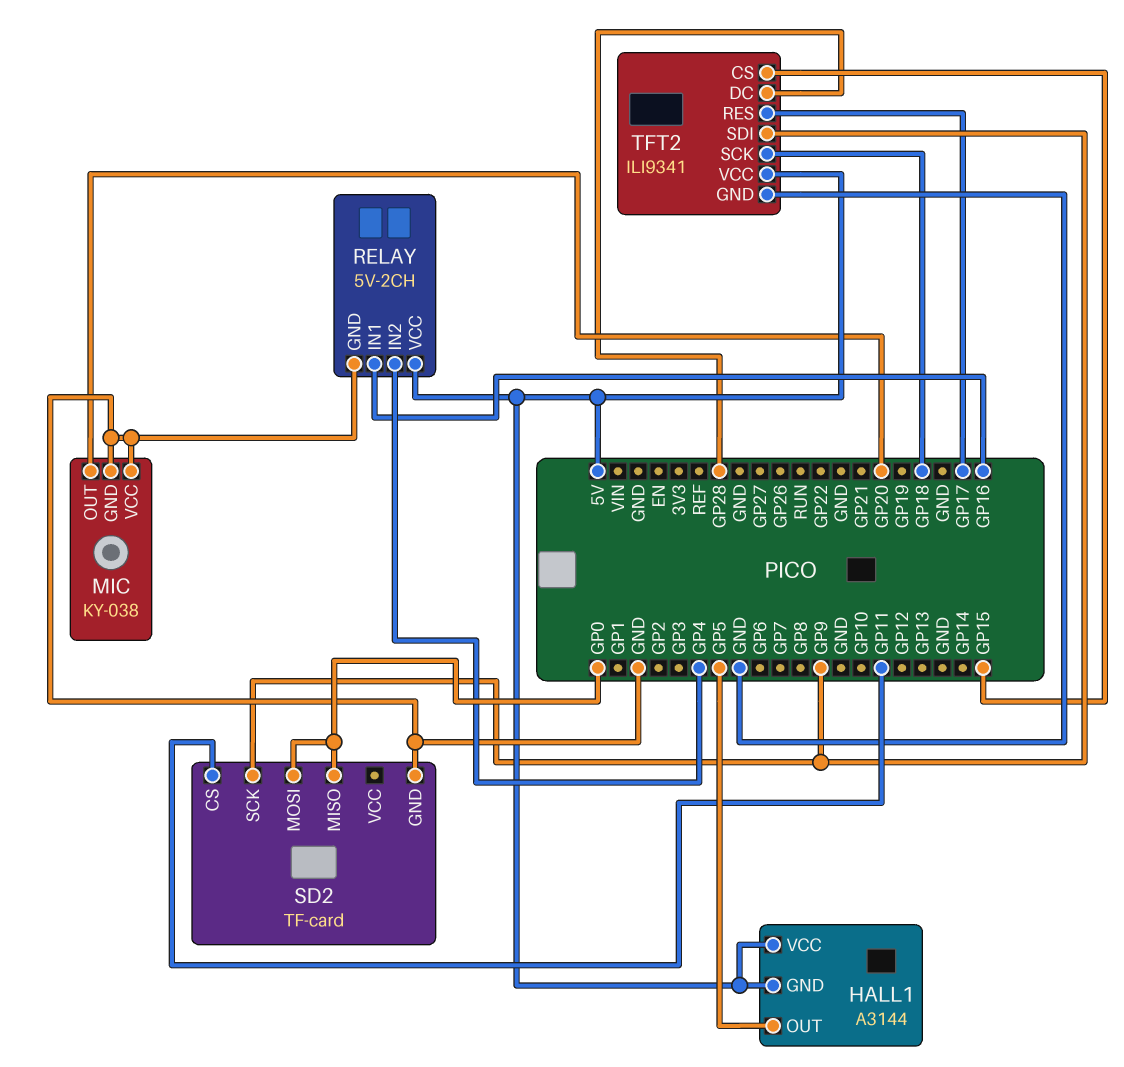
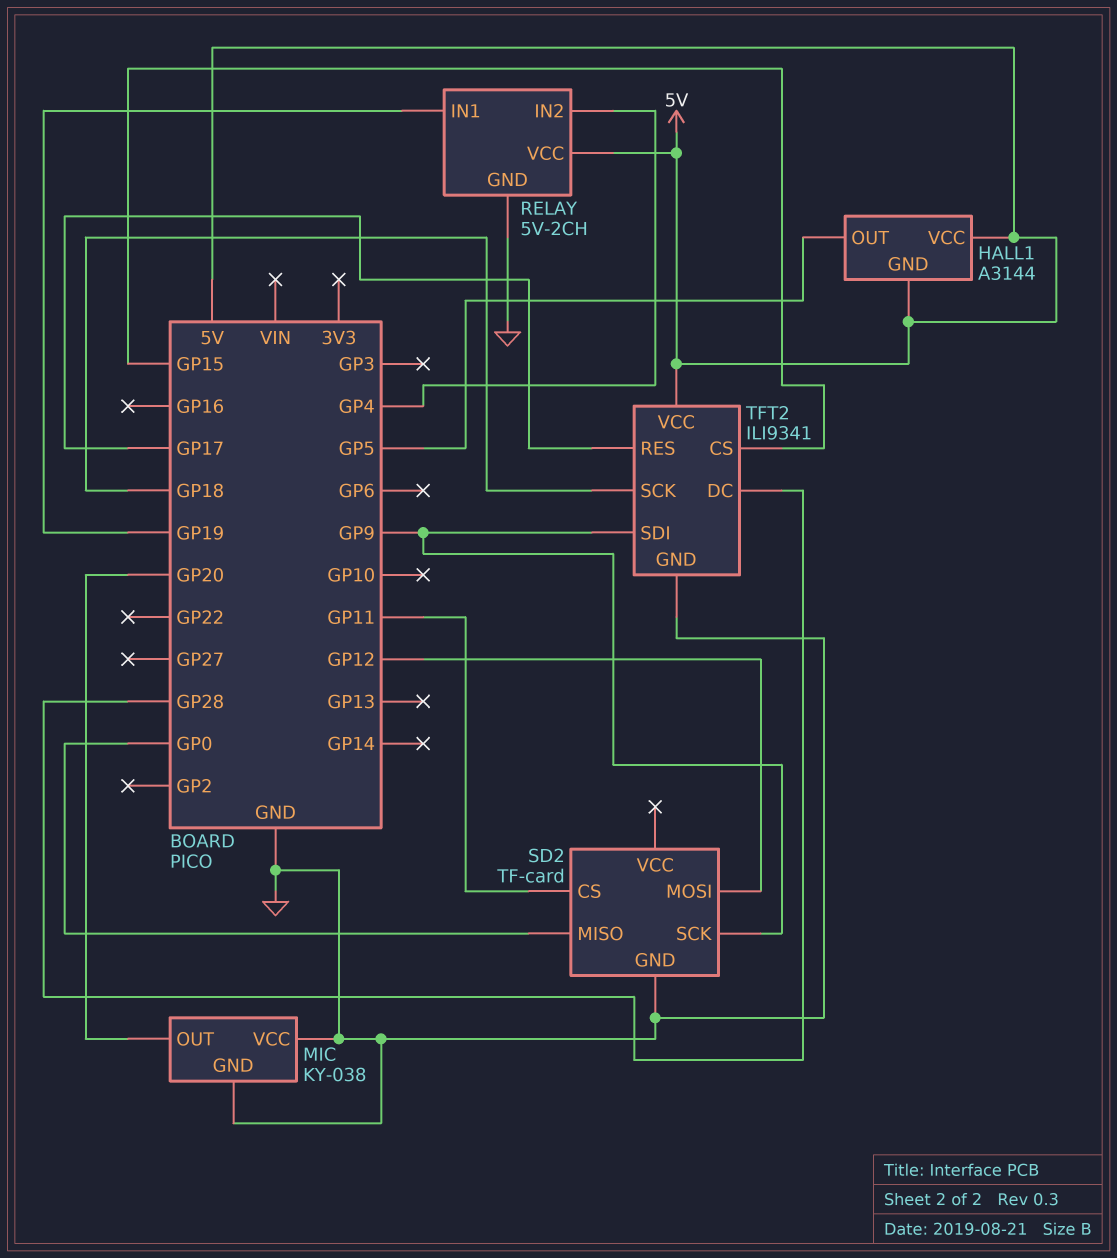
RELAY pin IN1: GP16 -> GP19
SD2 pin MOSI: GP0 -> GP12

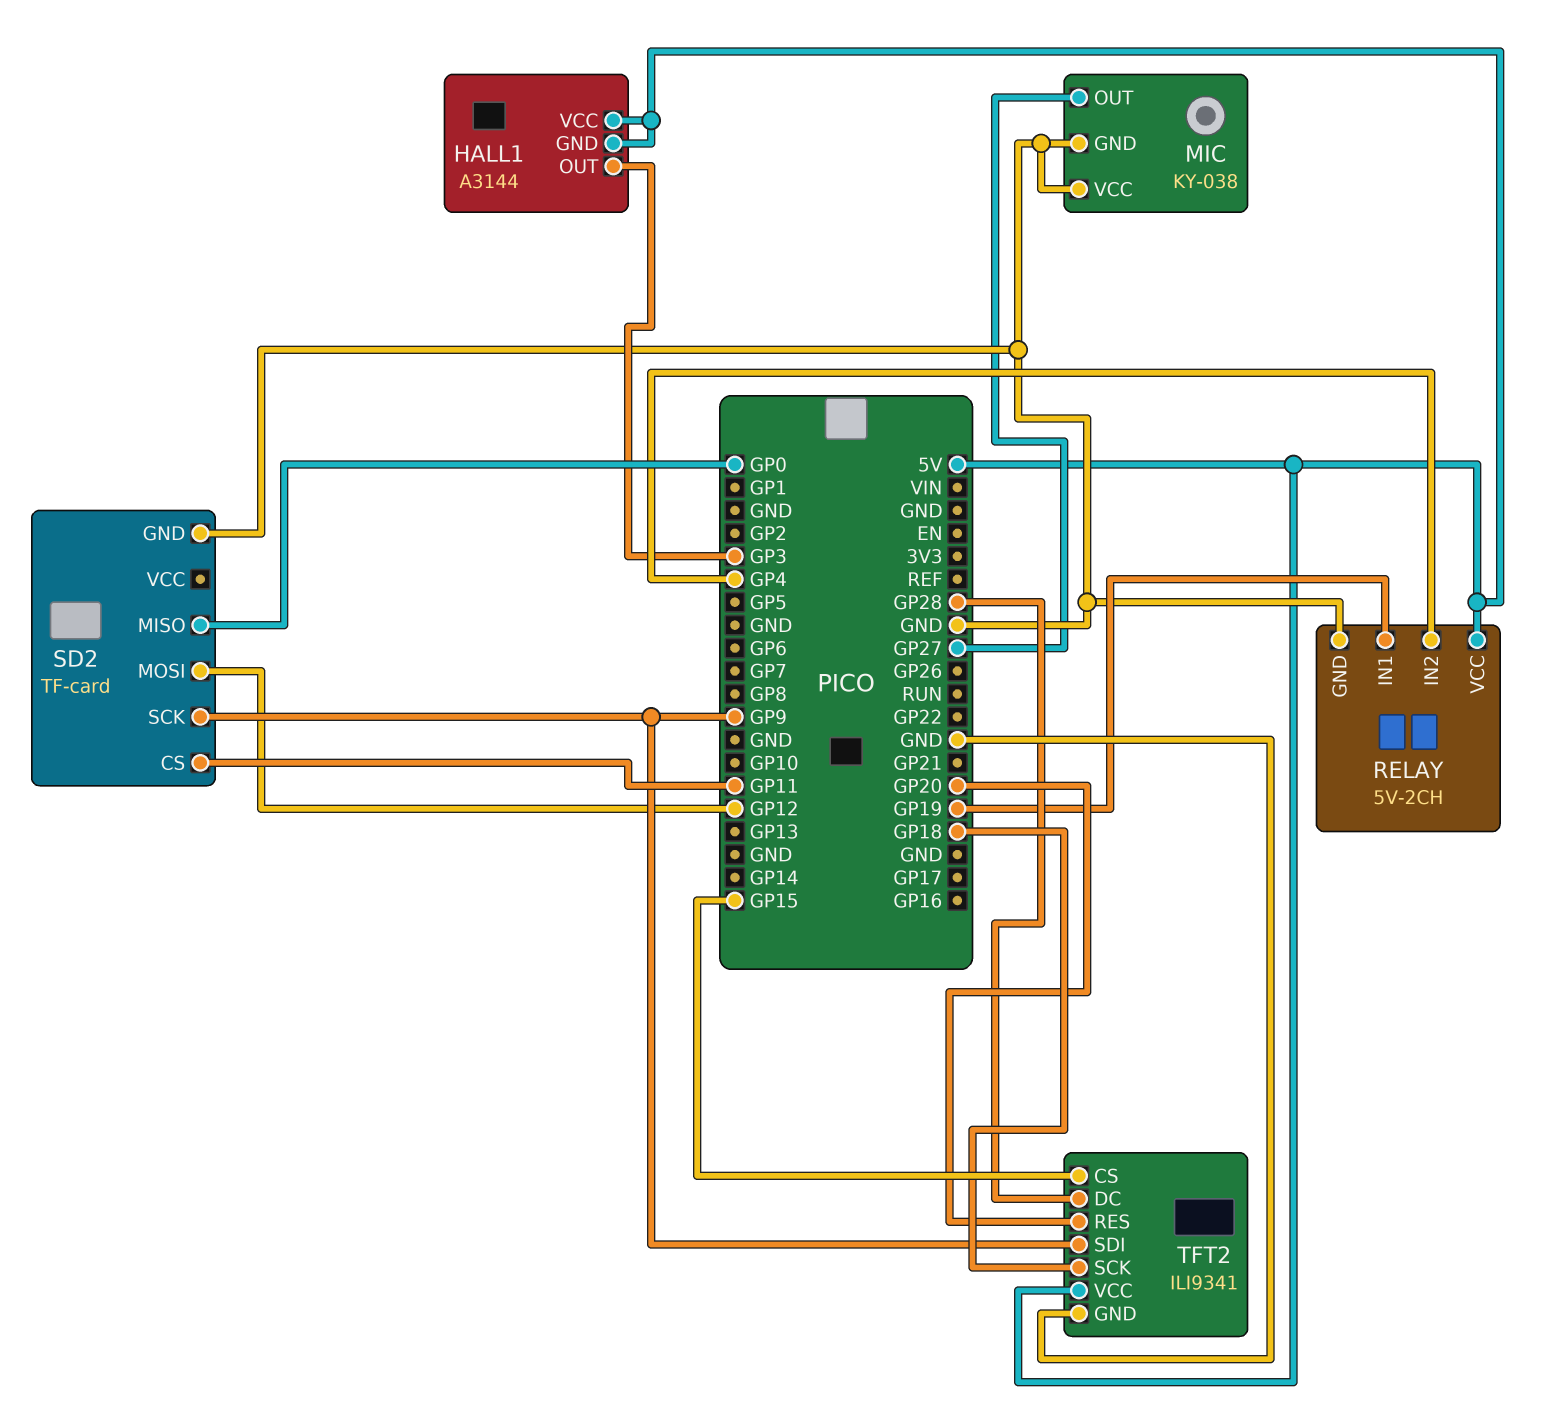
HALL1 pin OUT: GP5 -> GP3
MIC pin OUT: GP20 -> GP27
TFT2 pin RES: GP17 -> GP20

